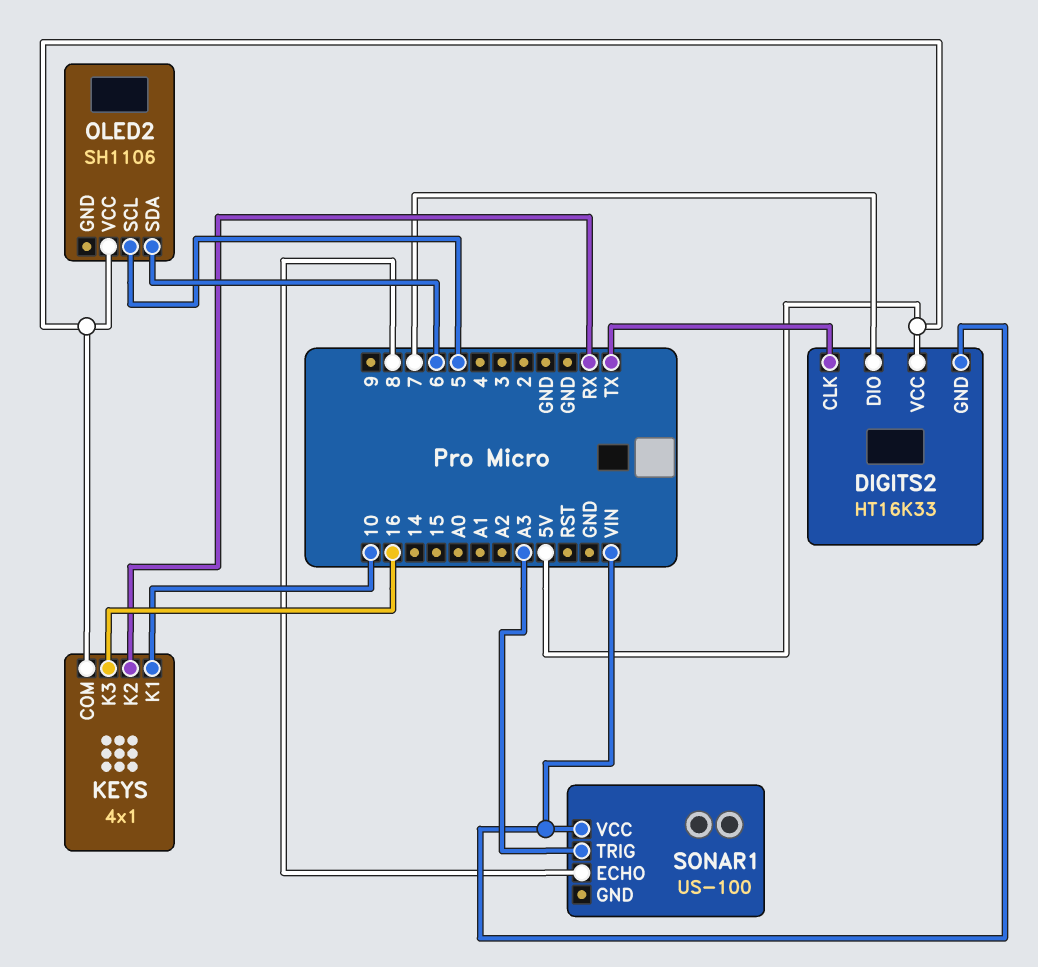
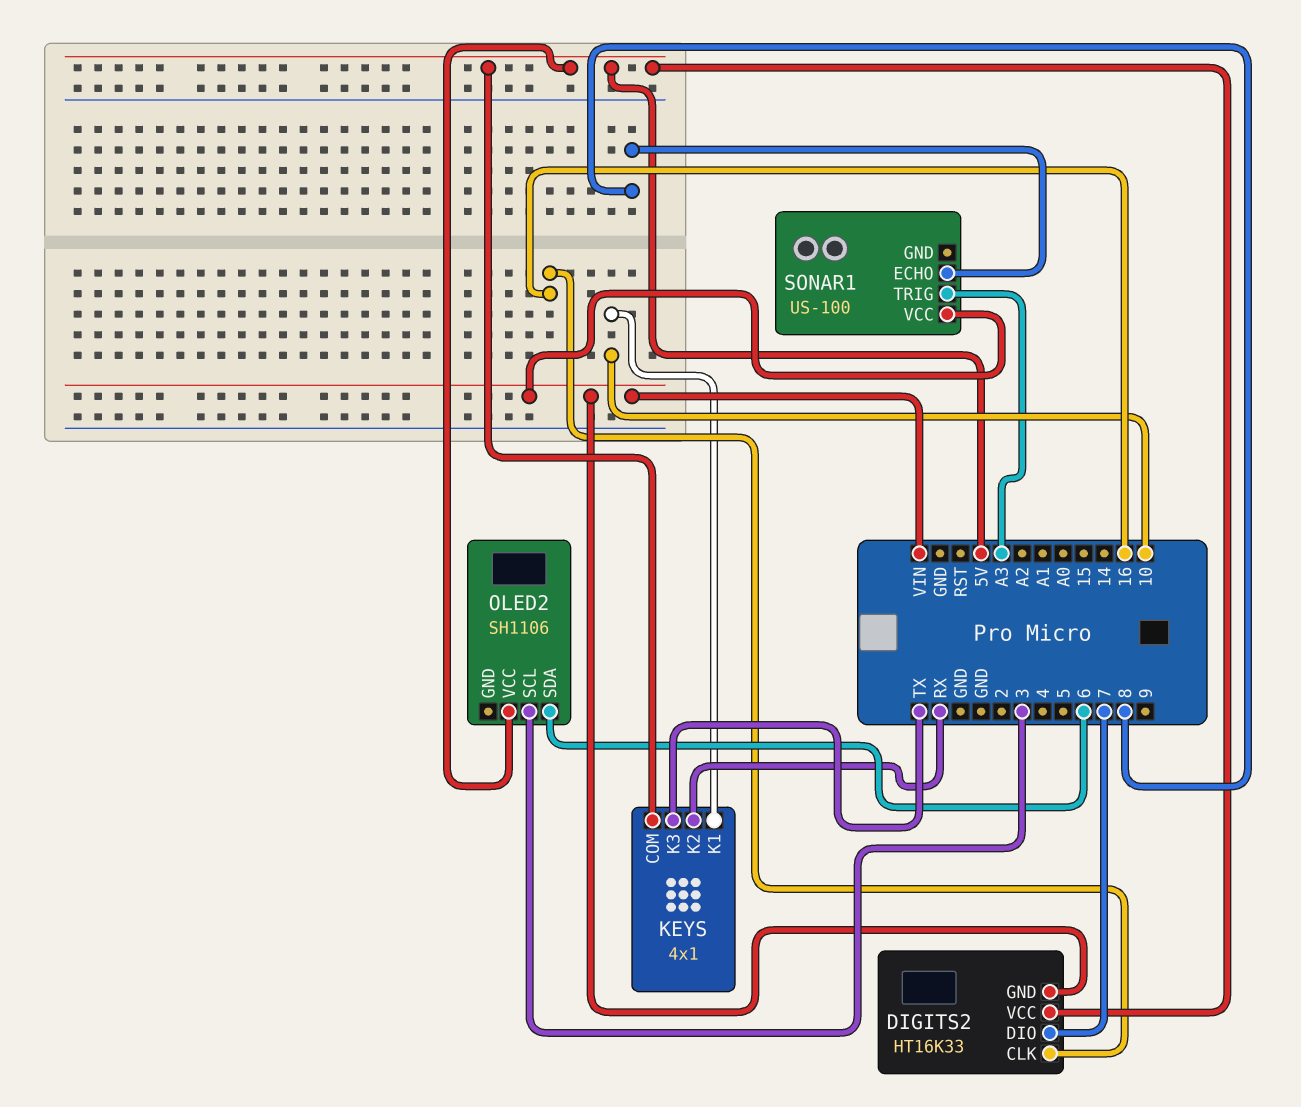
DIGITS2 pin CLK: TX -> 16
KEYS pin K3: 16 -> TX
OLED2 pin SCL: 5 -> 3

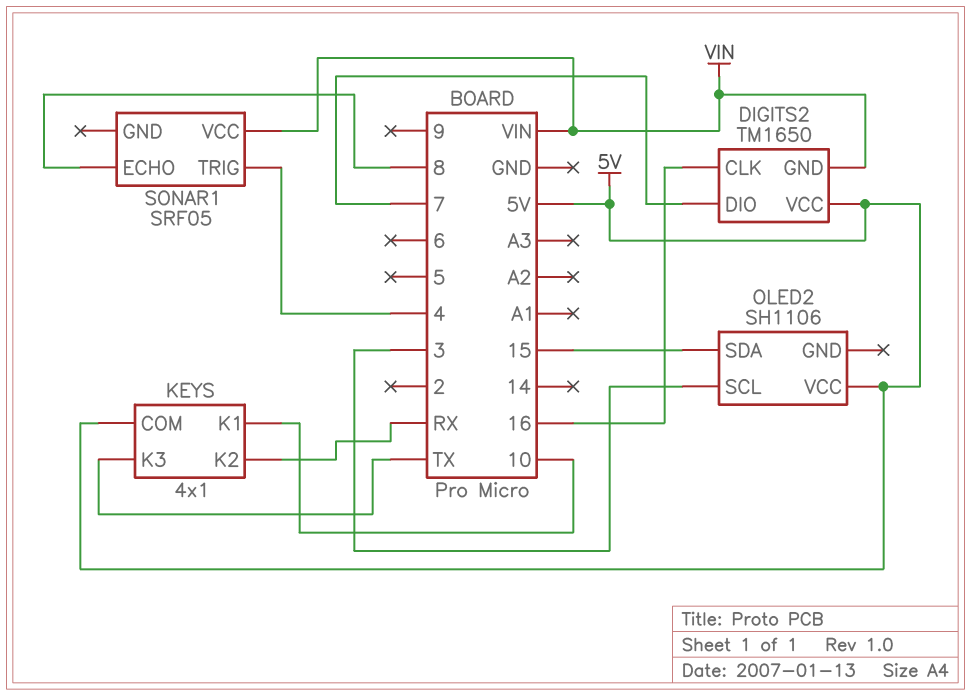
DIGITS2: HT16K33 -> TM1650
OLED2 pin SDA: 6 -> 15
SONAR1: US-100 -> SRF05
SONAR1 pin TRIG: A3 -> 4

